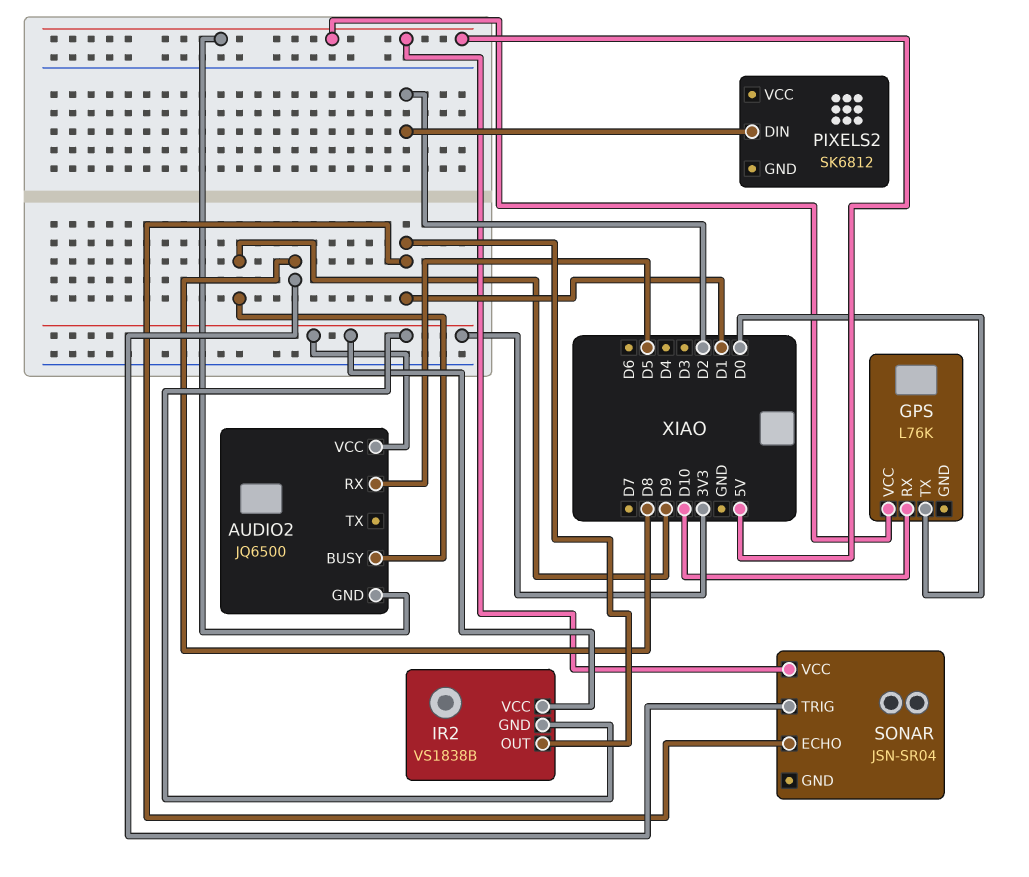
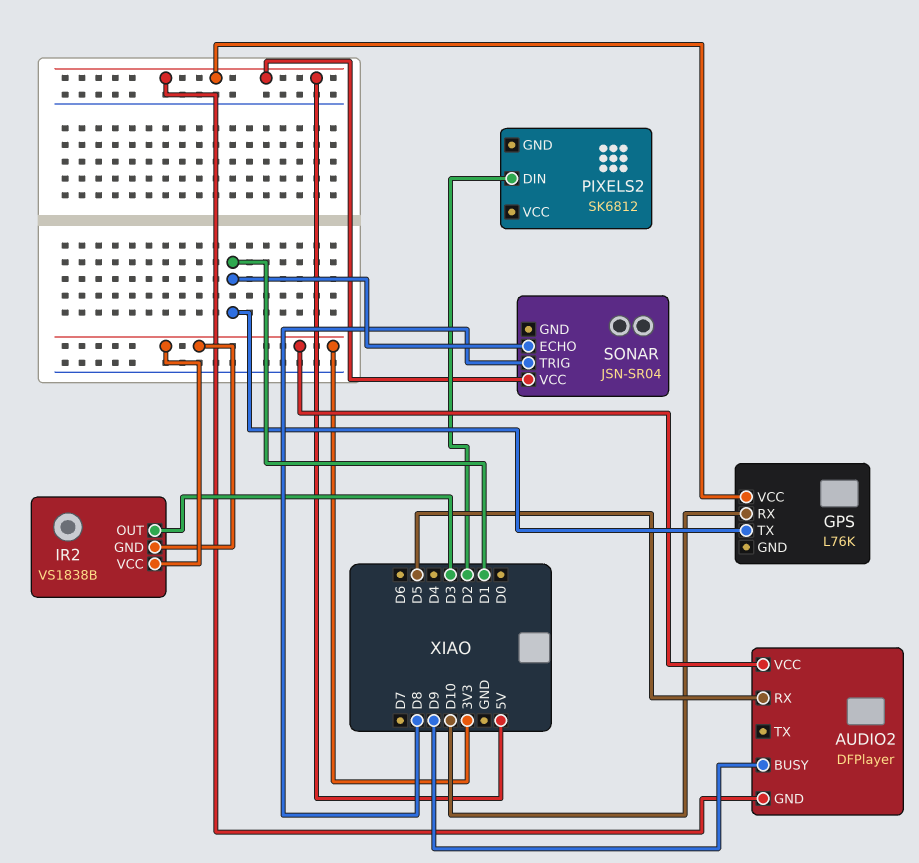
AUDIO2: JQ6500 -> DFPlayer
GPS pin TX: D0 -> D1
IR2 pin OUT: D1 -> D3

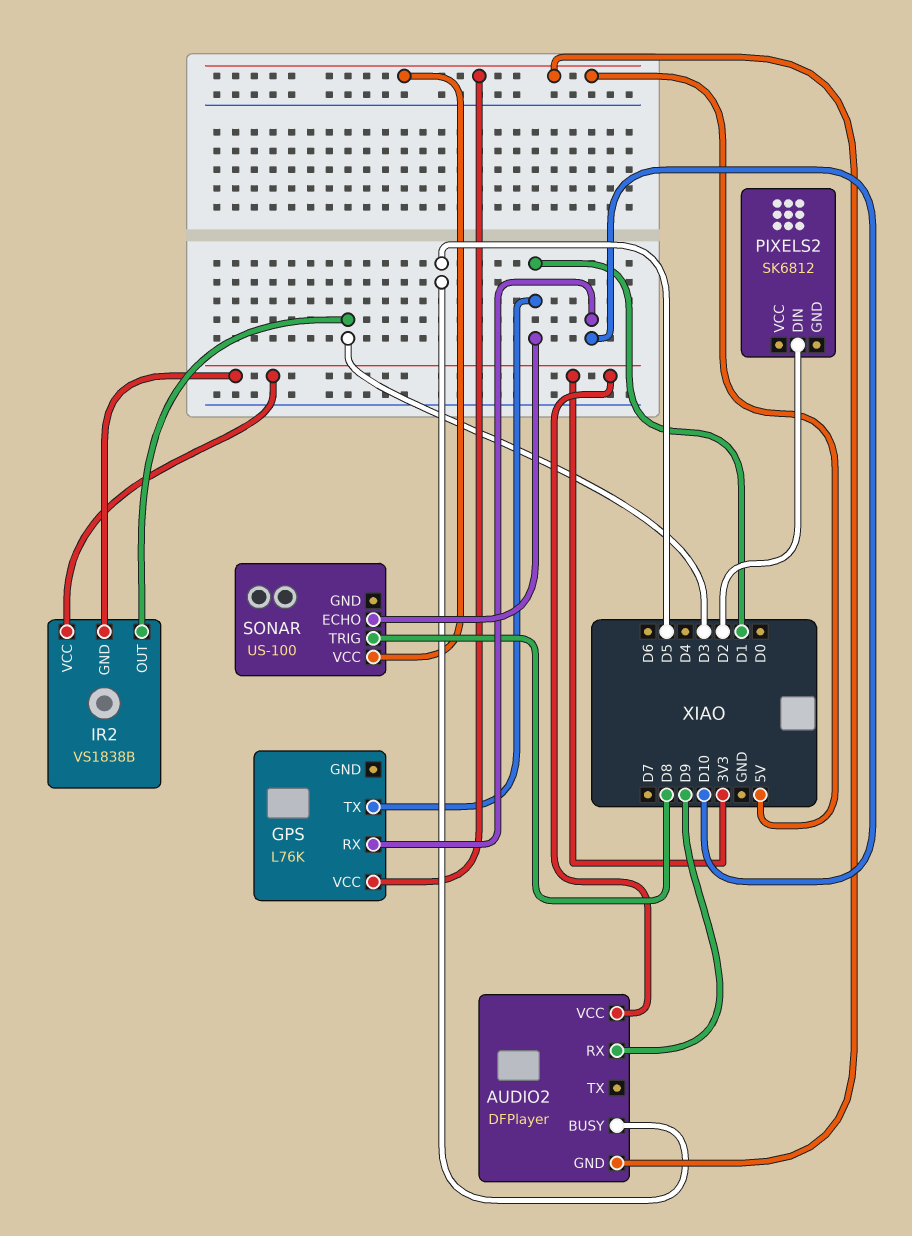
AUDIO2 pin BUSY: D9 -> D5
AUDIO2 pin RX: D5 -> D9
SONAR: JSN-SR04 -> US-100

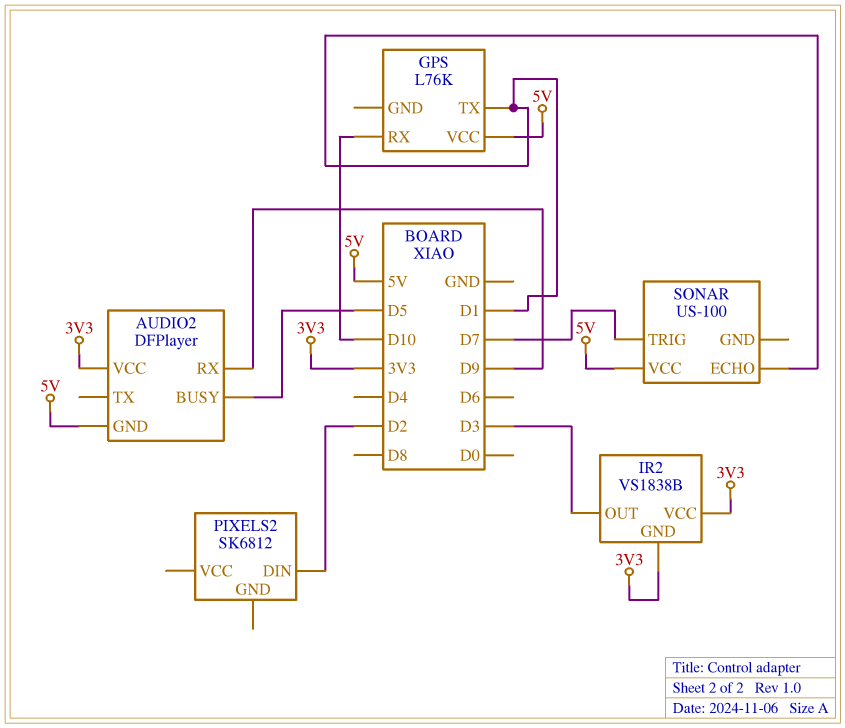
SONAR pin TRIG: D8 -> D7

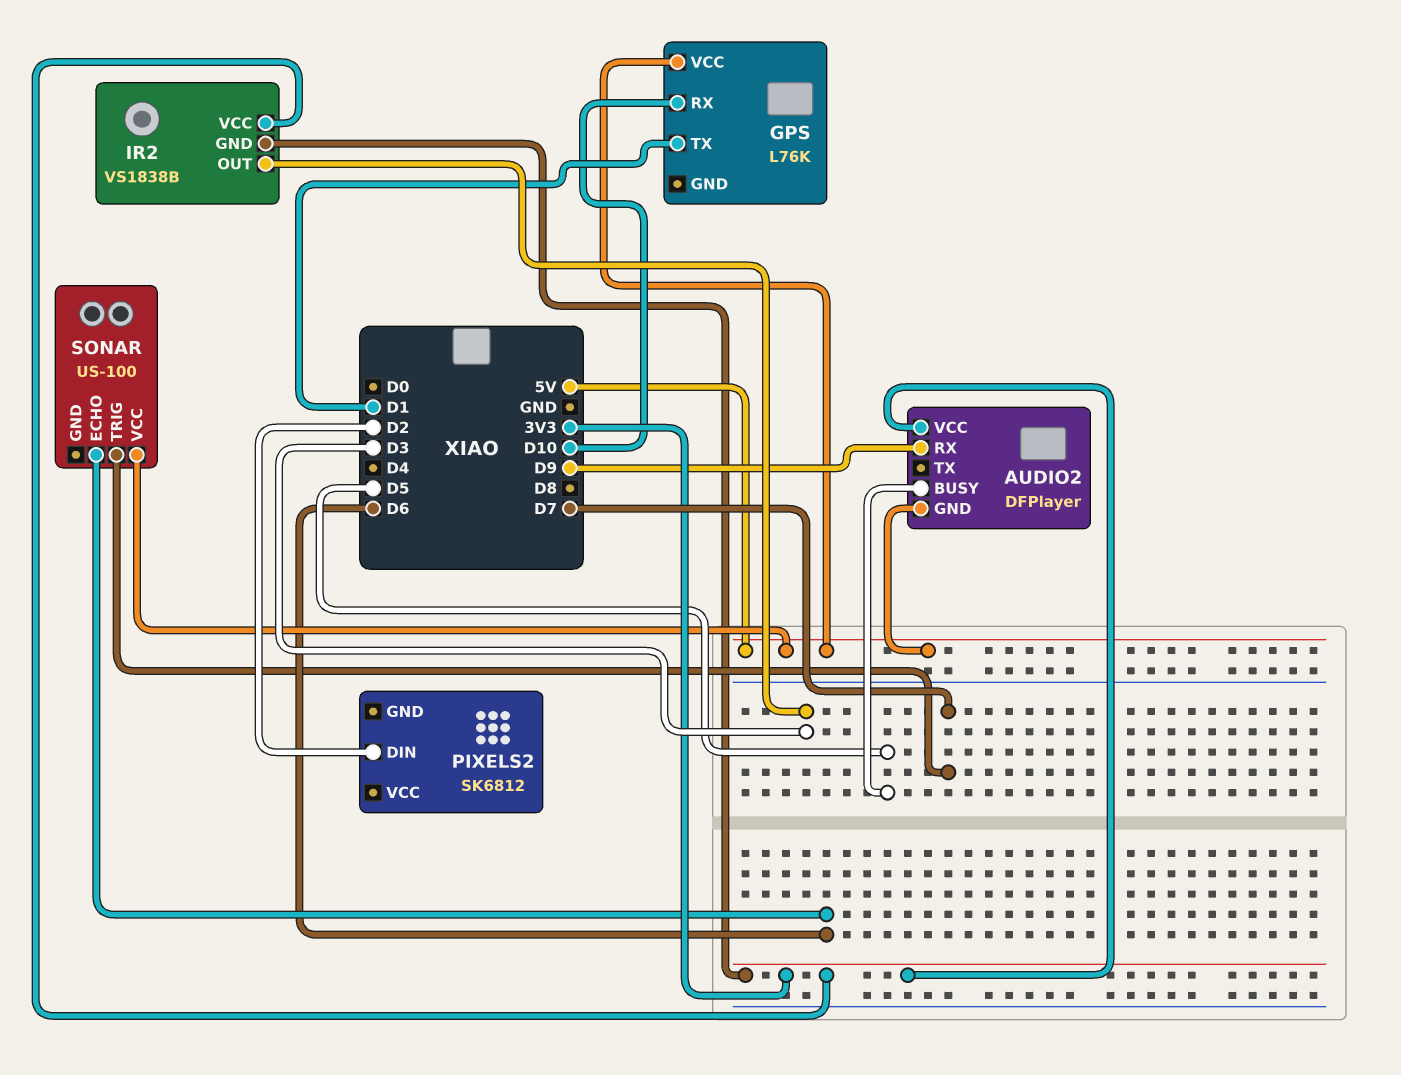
SONAR pin ECHO: D1 -> D6

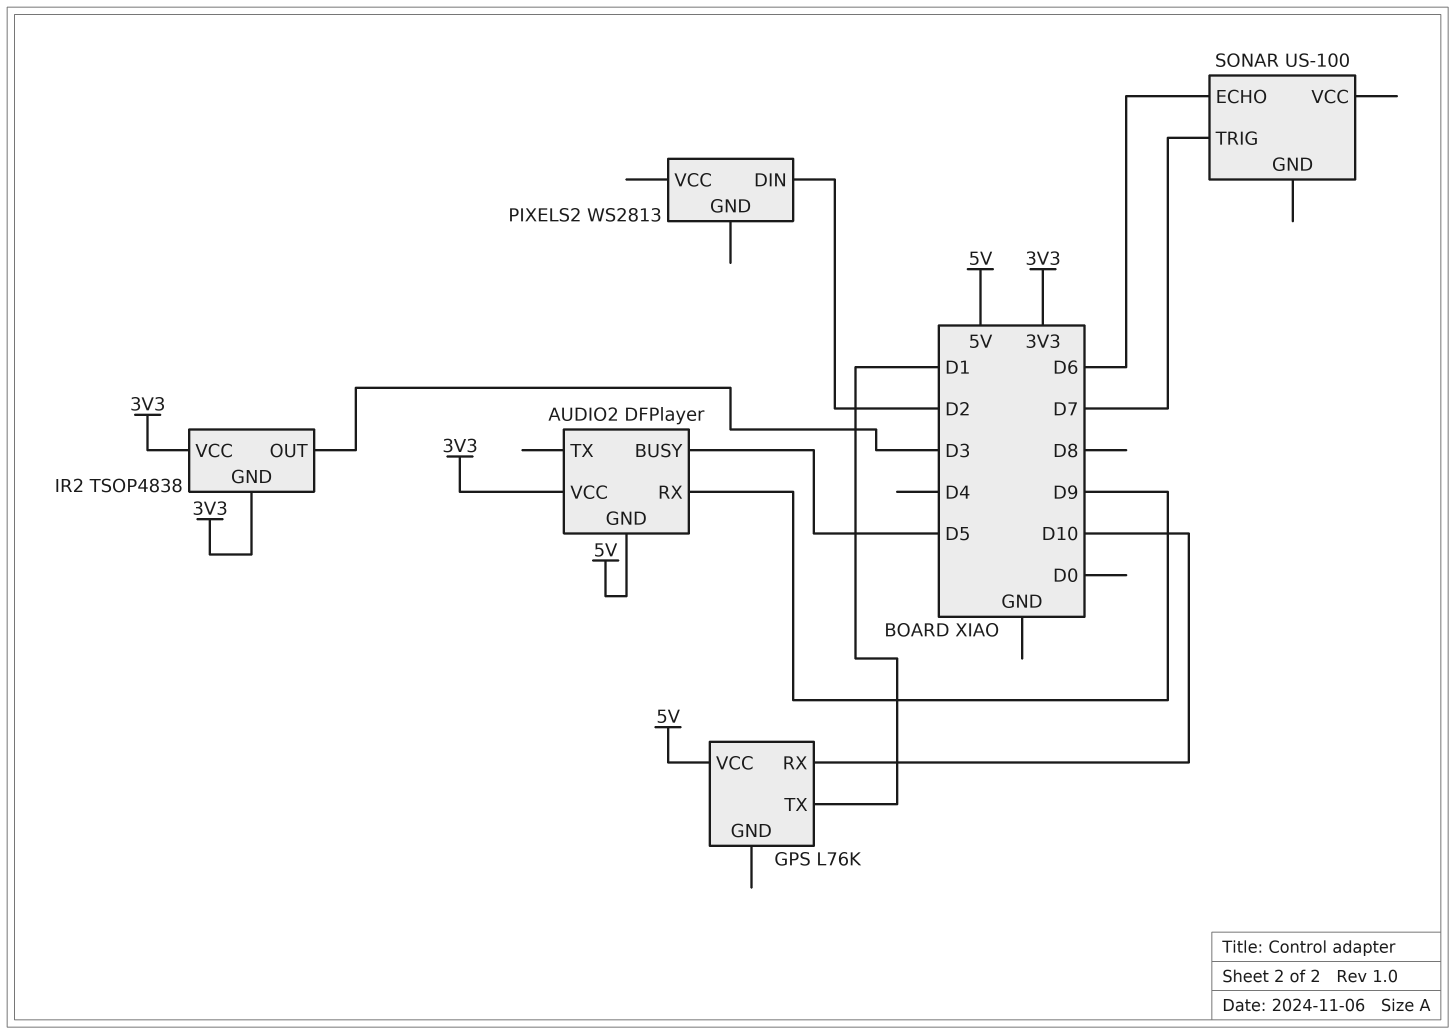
IR2: VS1838B -> TSOP4838
PIXELS2: SK6812 -> WS2813
SONAR pin VCC: 5V -> none

